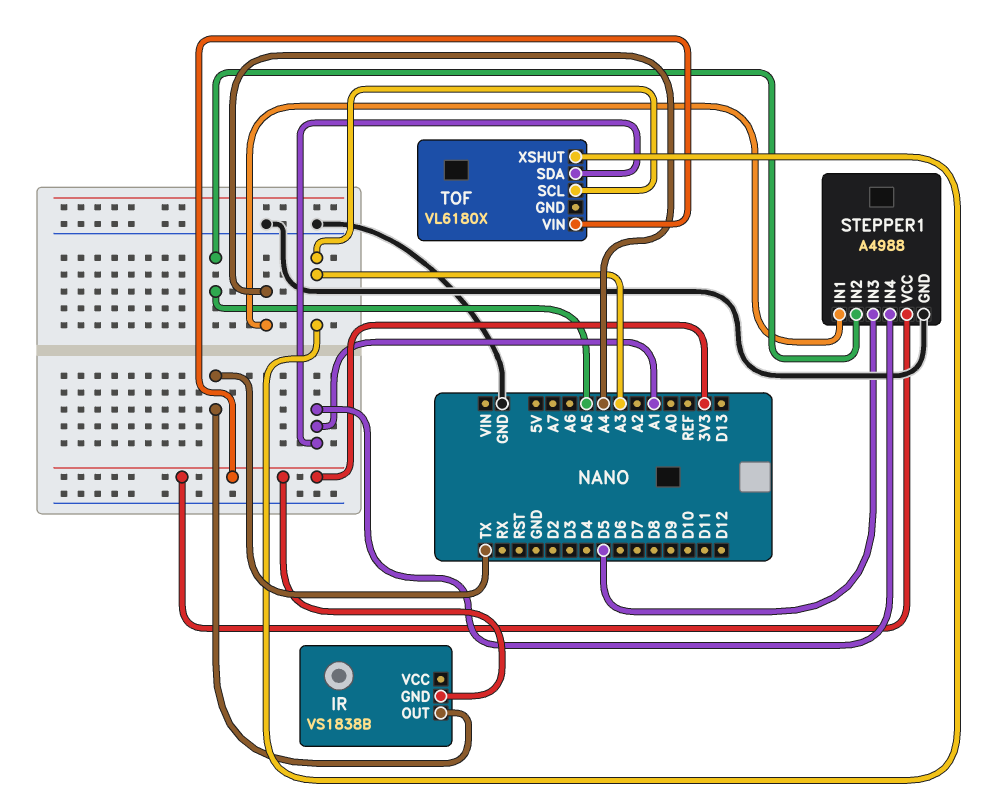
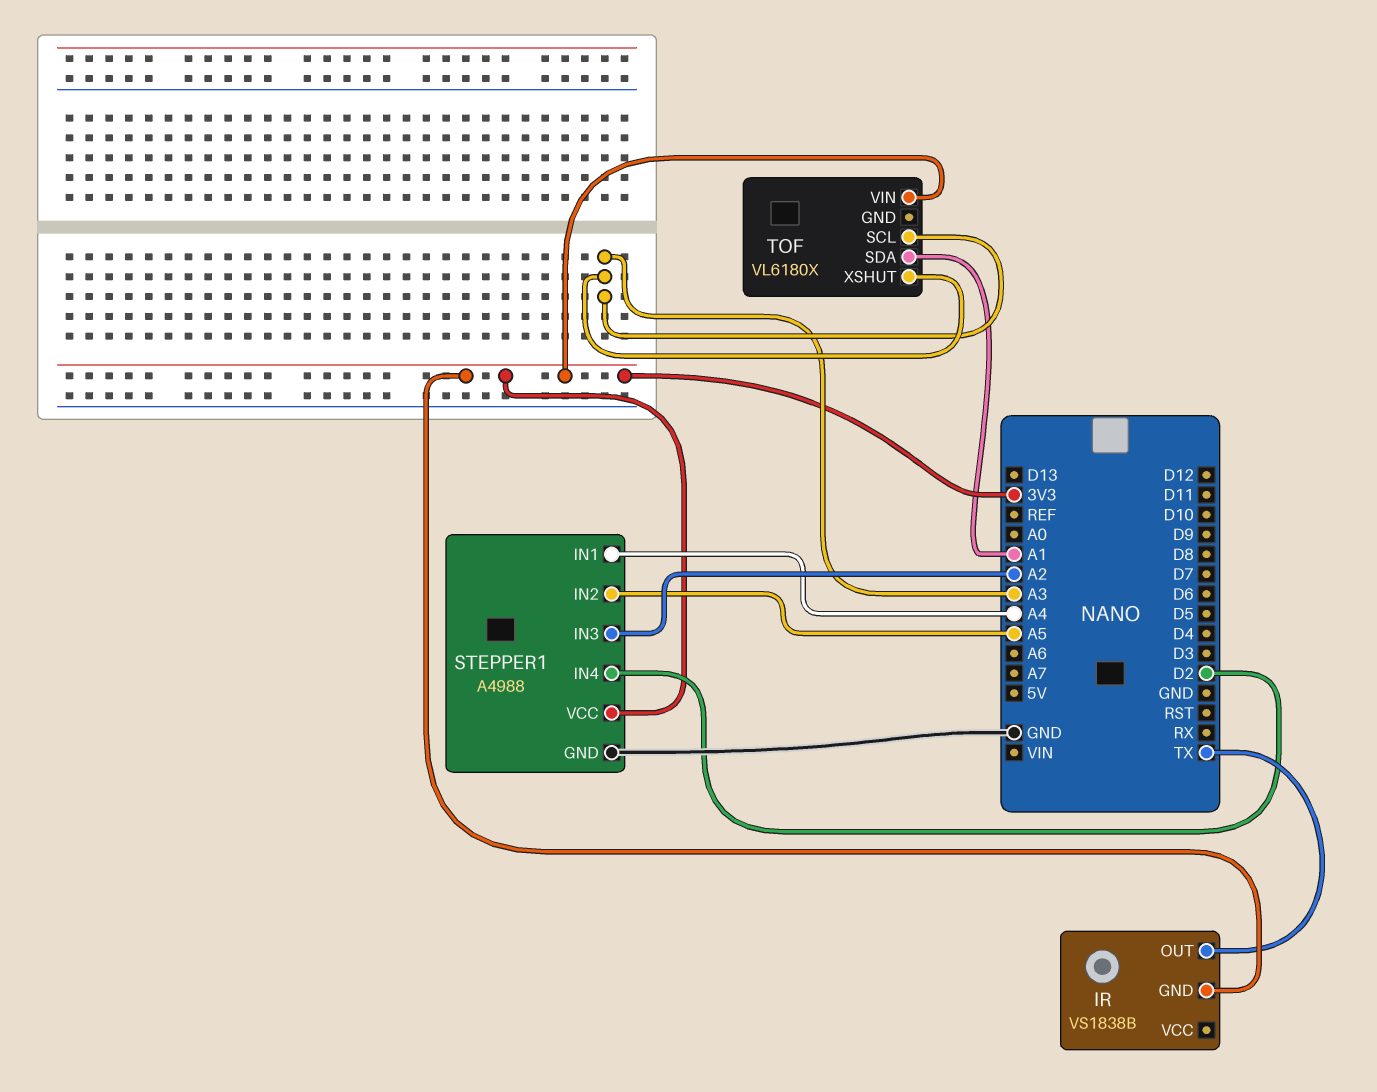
STEPPER1 pin IN3: D5 -> A2
STEPPER1 pin IN4: A1 -> D2

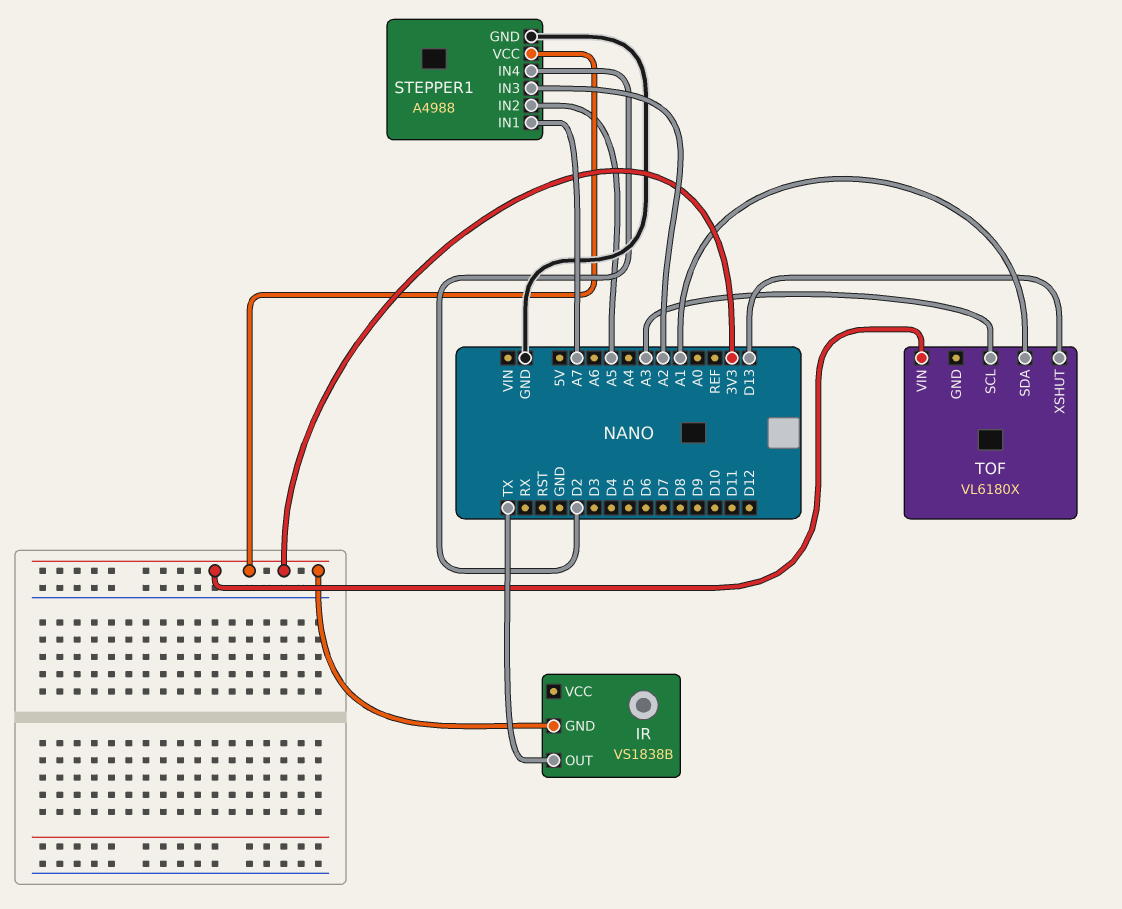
STEPPER1 pin IN1: A4 -> A7
TOF pin XSHUT: A3 -> D13

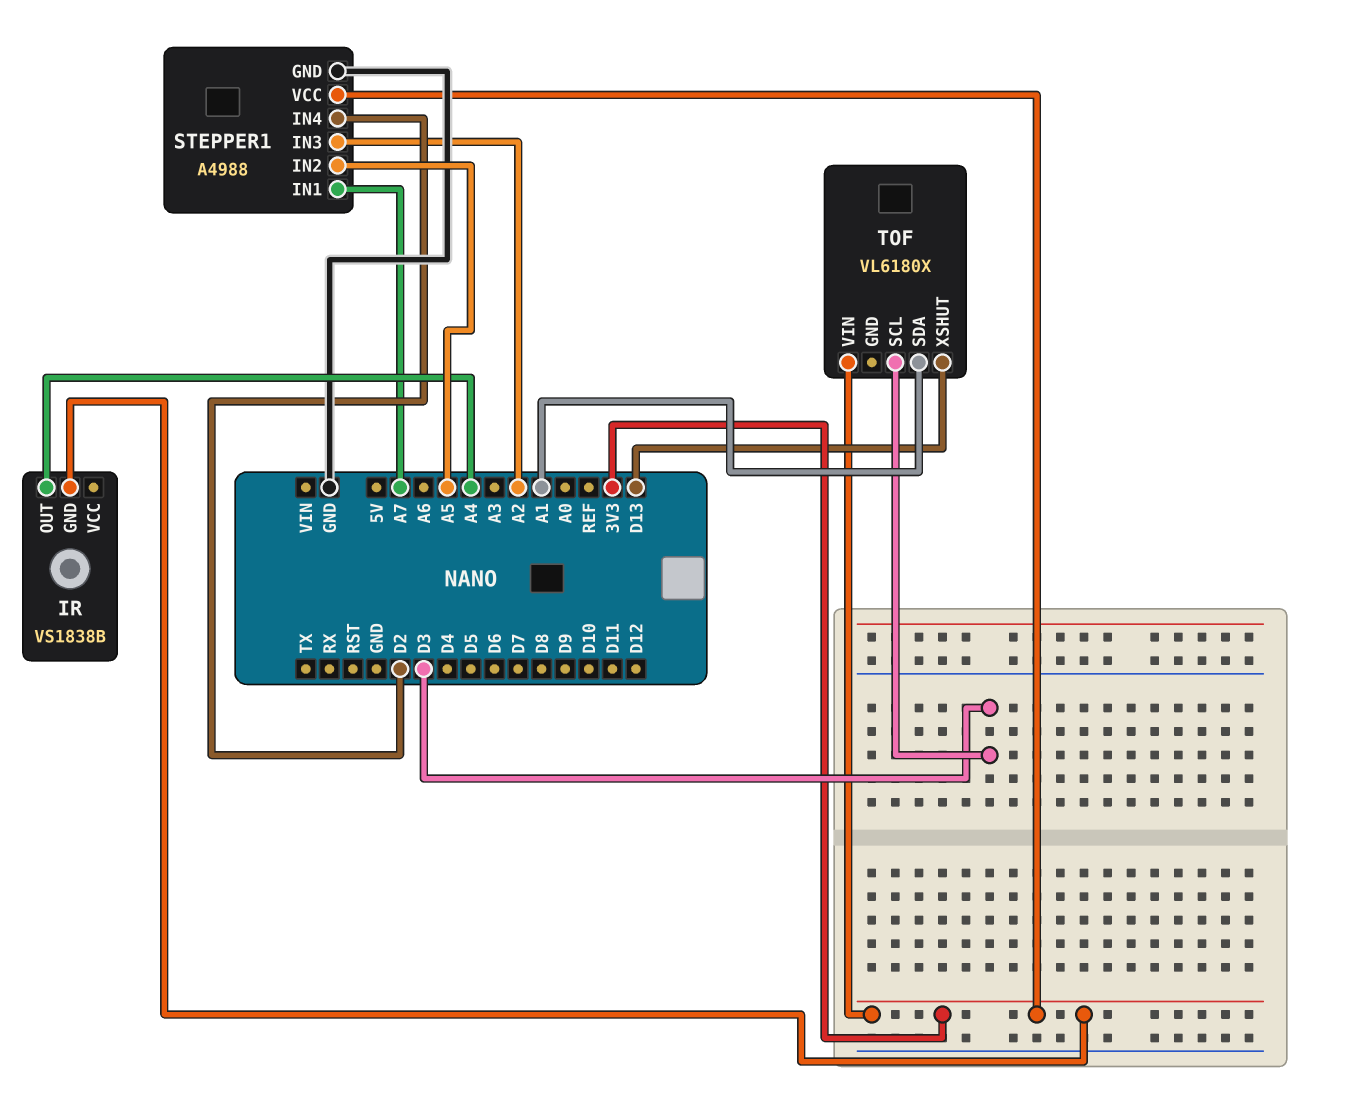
IR pin OUT: TX -> A4
TOF pin SCL: A3 -> D3

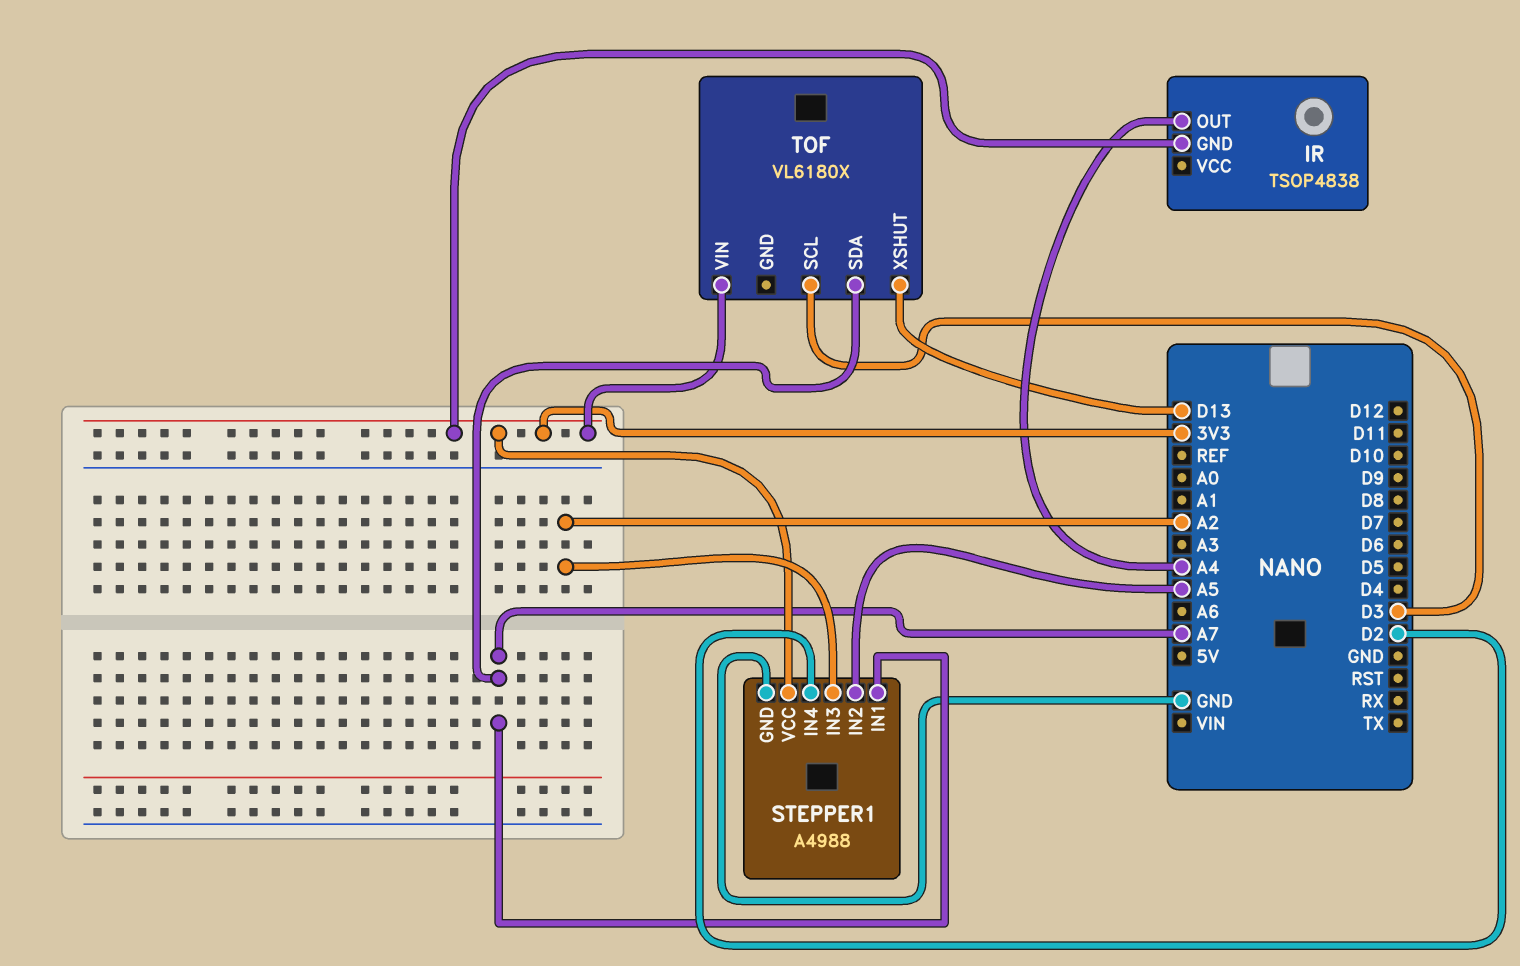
IR: VS1838B -> TSOP4838
TOF pin SDA: A1 -> A7

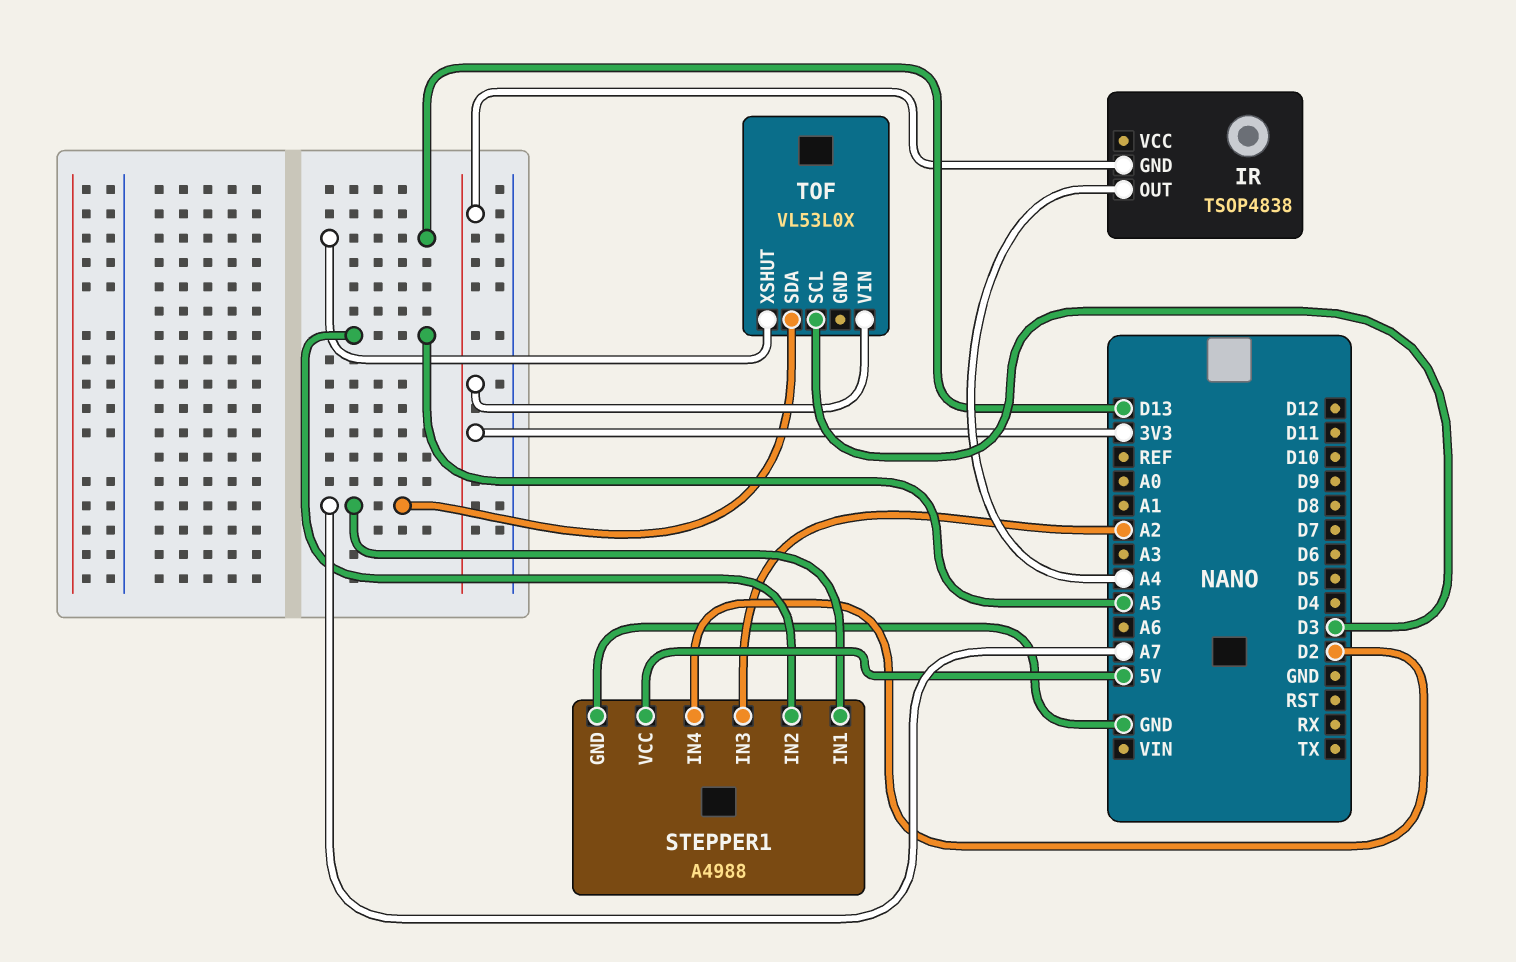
STEPPER1 pin VCC: 3V3 -> 5V
TOF: VL6180X -> VL53L0X

